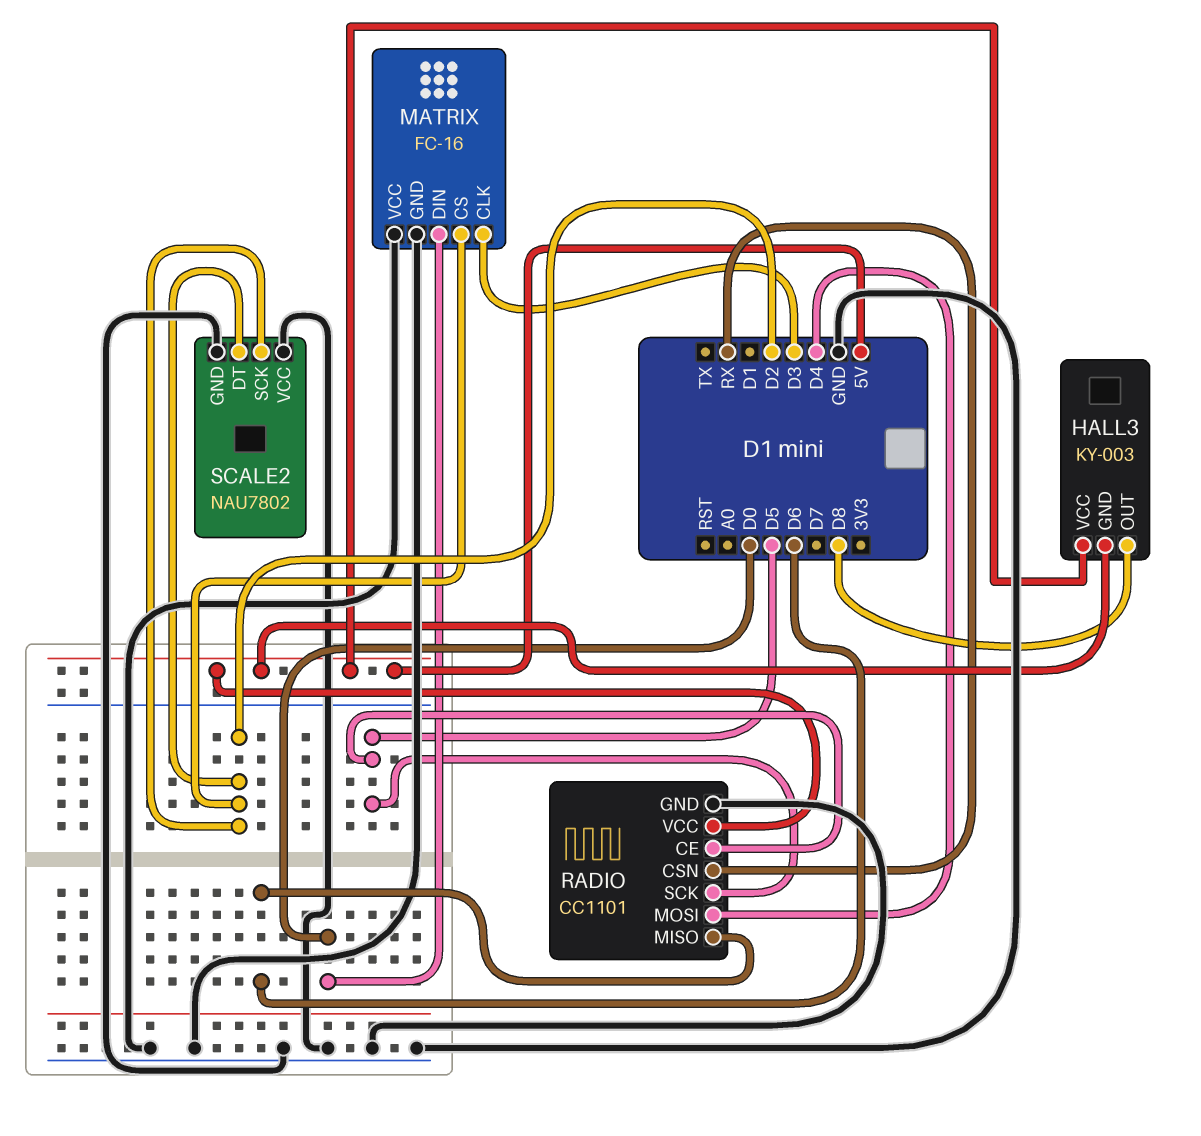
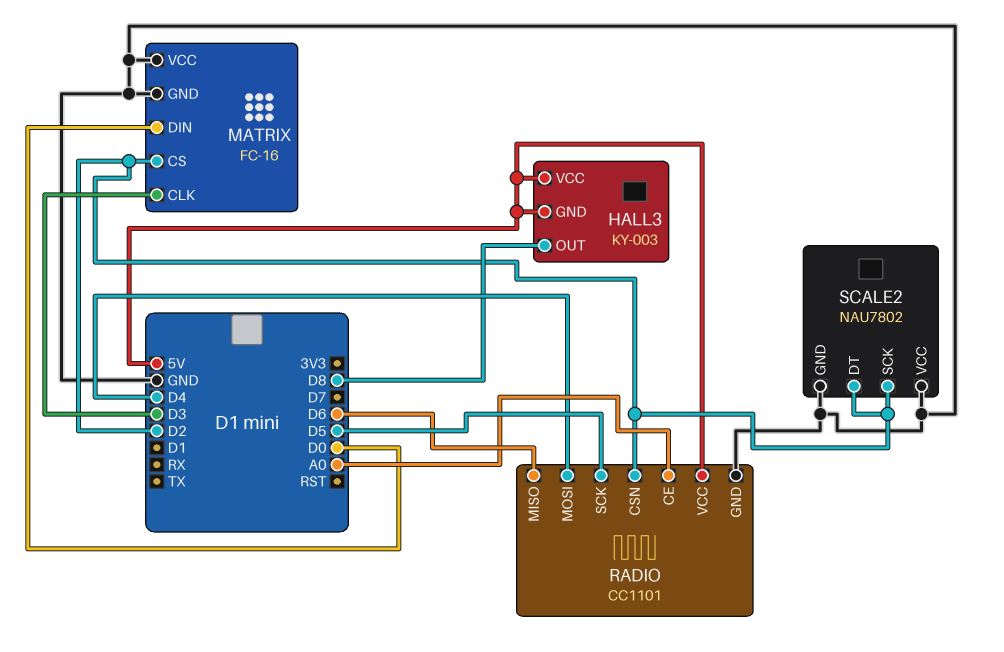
RADIO pin CE: D5 -> A0
RADIO pin CSN: RX -> D2

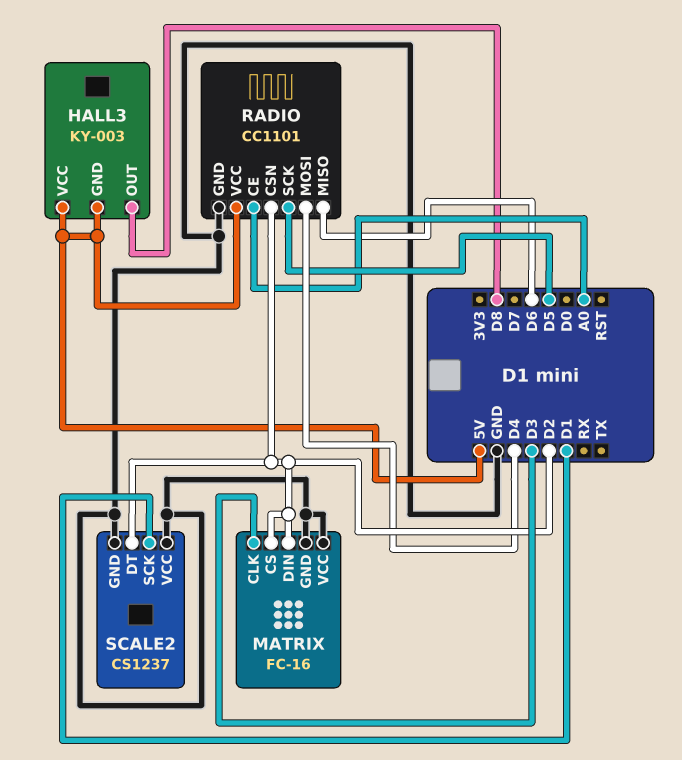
MATRIX pin DIN: D0 -> D2
SCALE2: NAU7802 -> CS1237
SCALE2 pin SCK: D2 -> D1

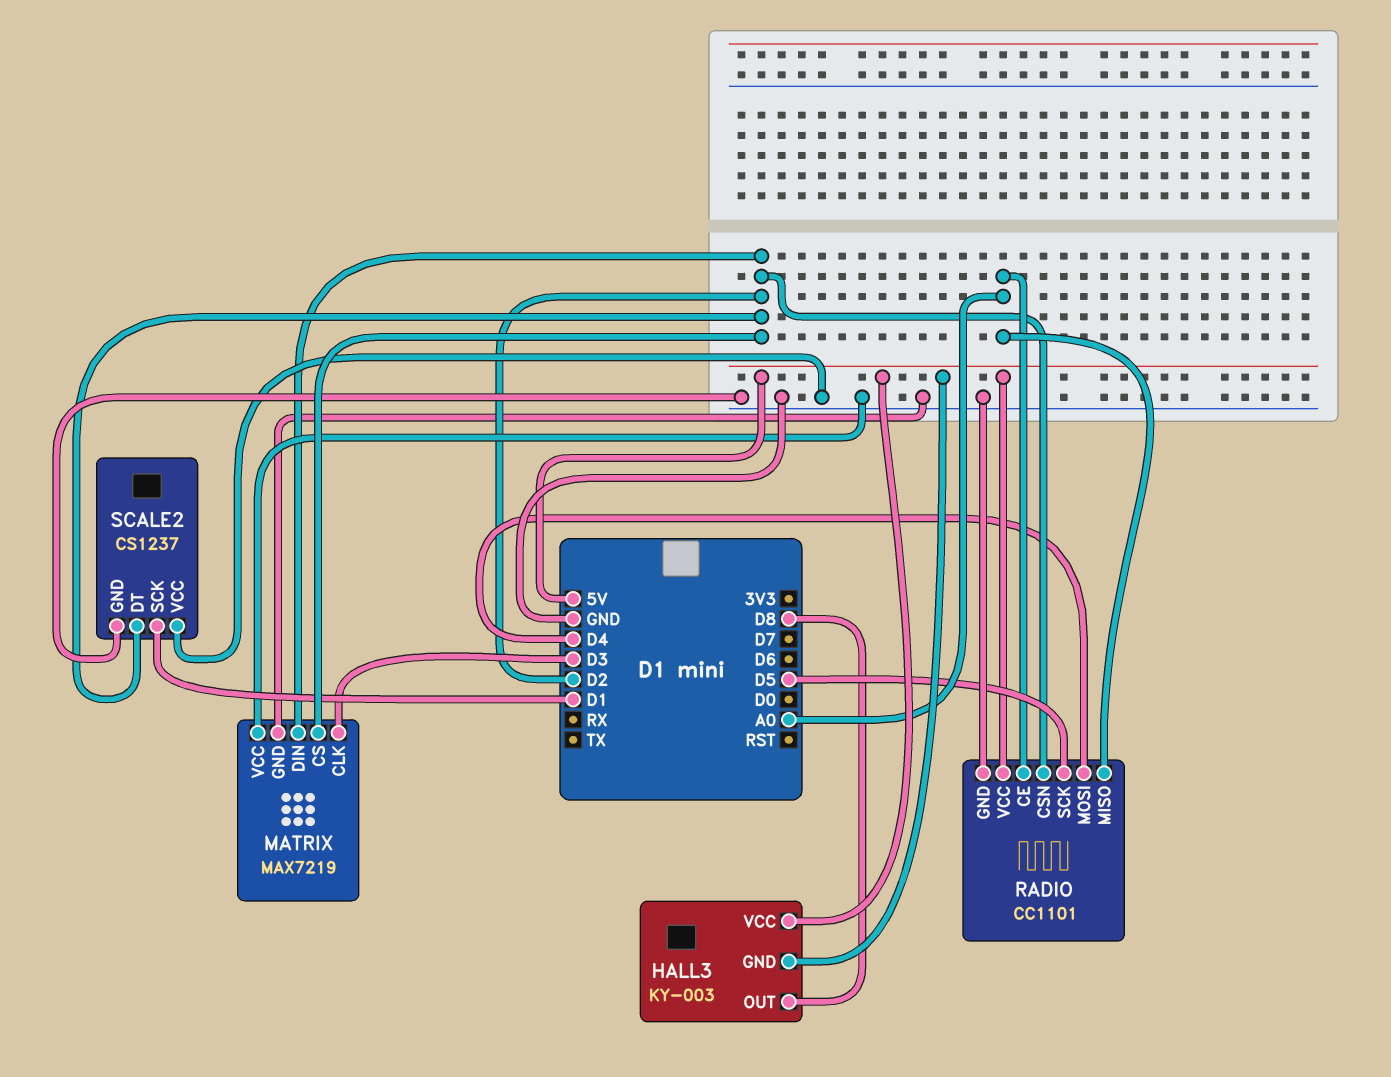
MATRIX: FC-16 -> MAX7219
RADIO pin MISO: D6 -> A0

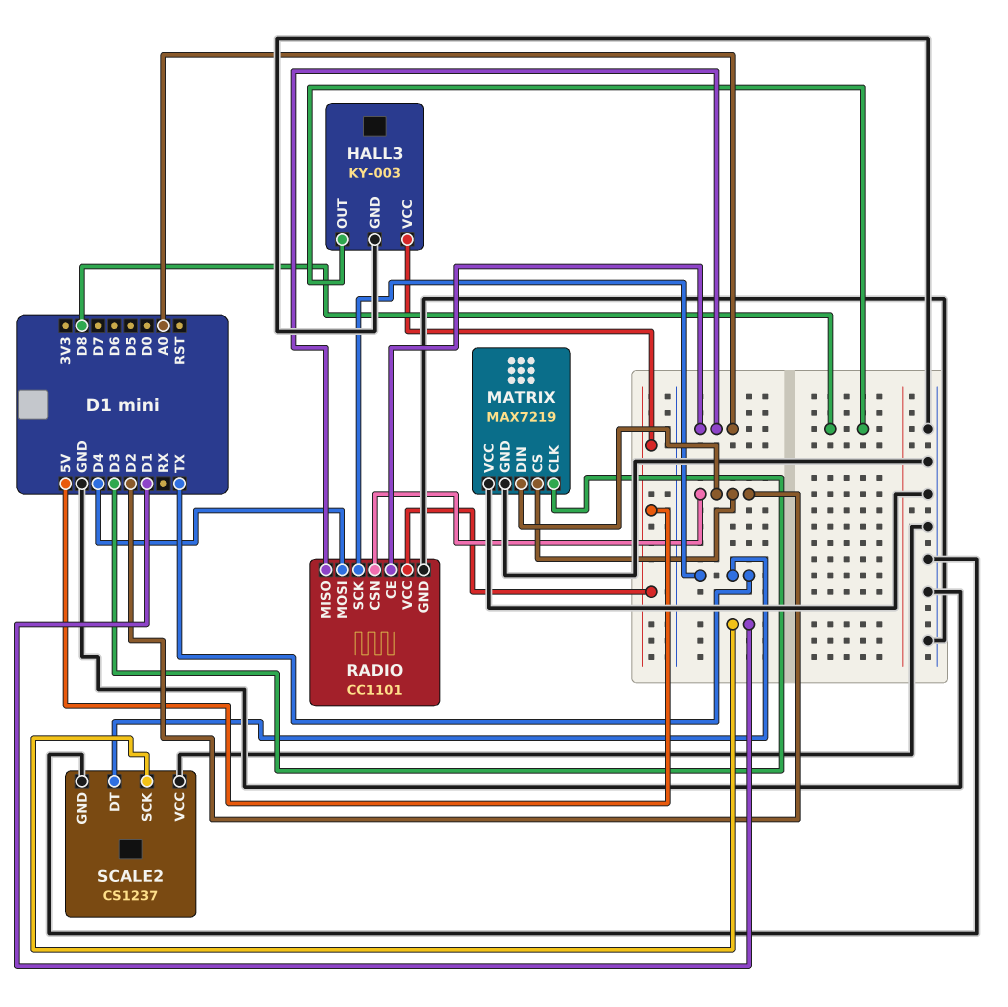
HALL3 pin GND: 5V -> GND
RADIO pin SCK: D5 -> TX
SCALE2 pin DT: D2 -> TX

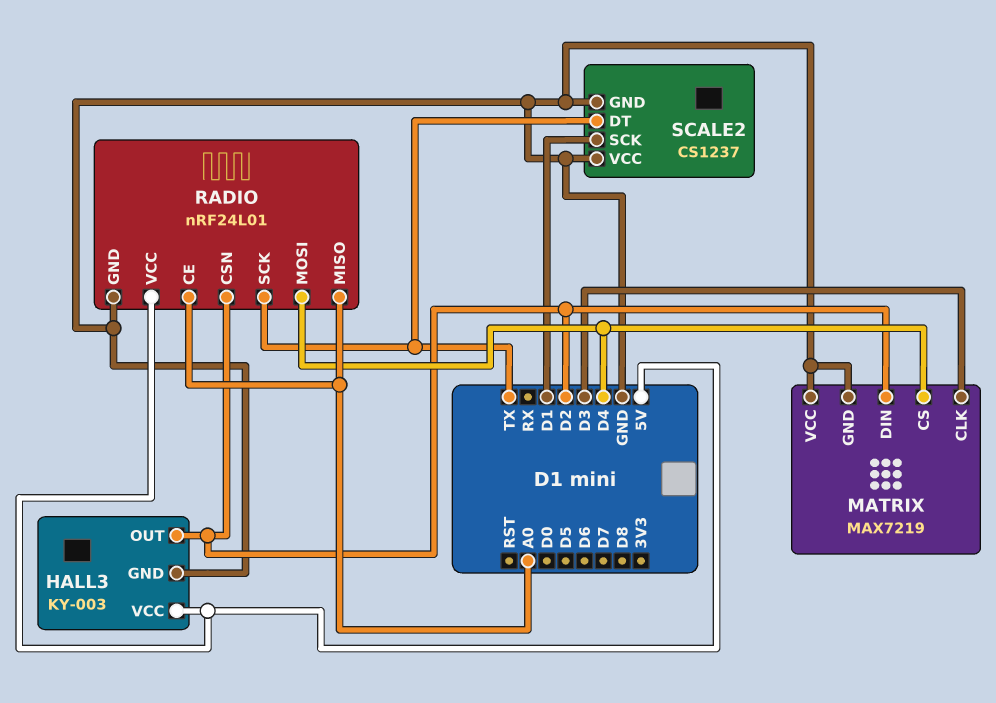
HALL3 pin OUT: D8 -> D2
MATRIX pin CS: D2 -> D4
RADIO: CC1101 -> nRF24L01

